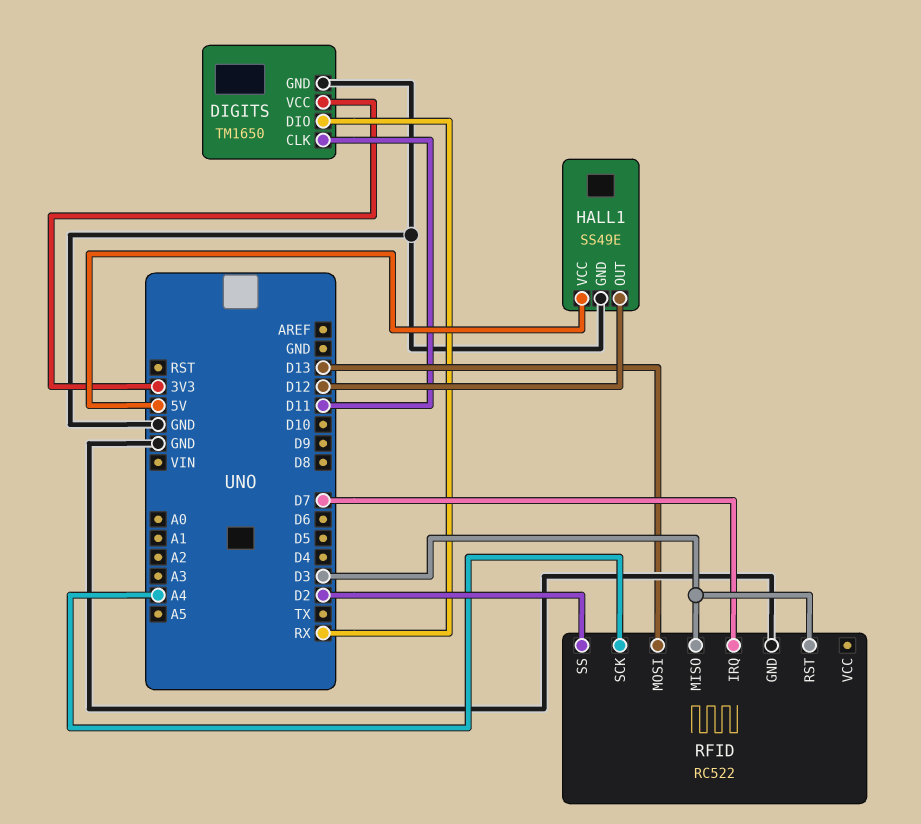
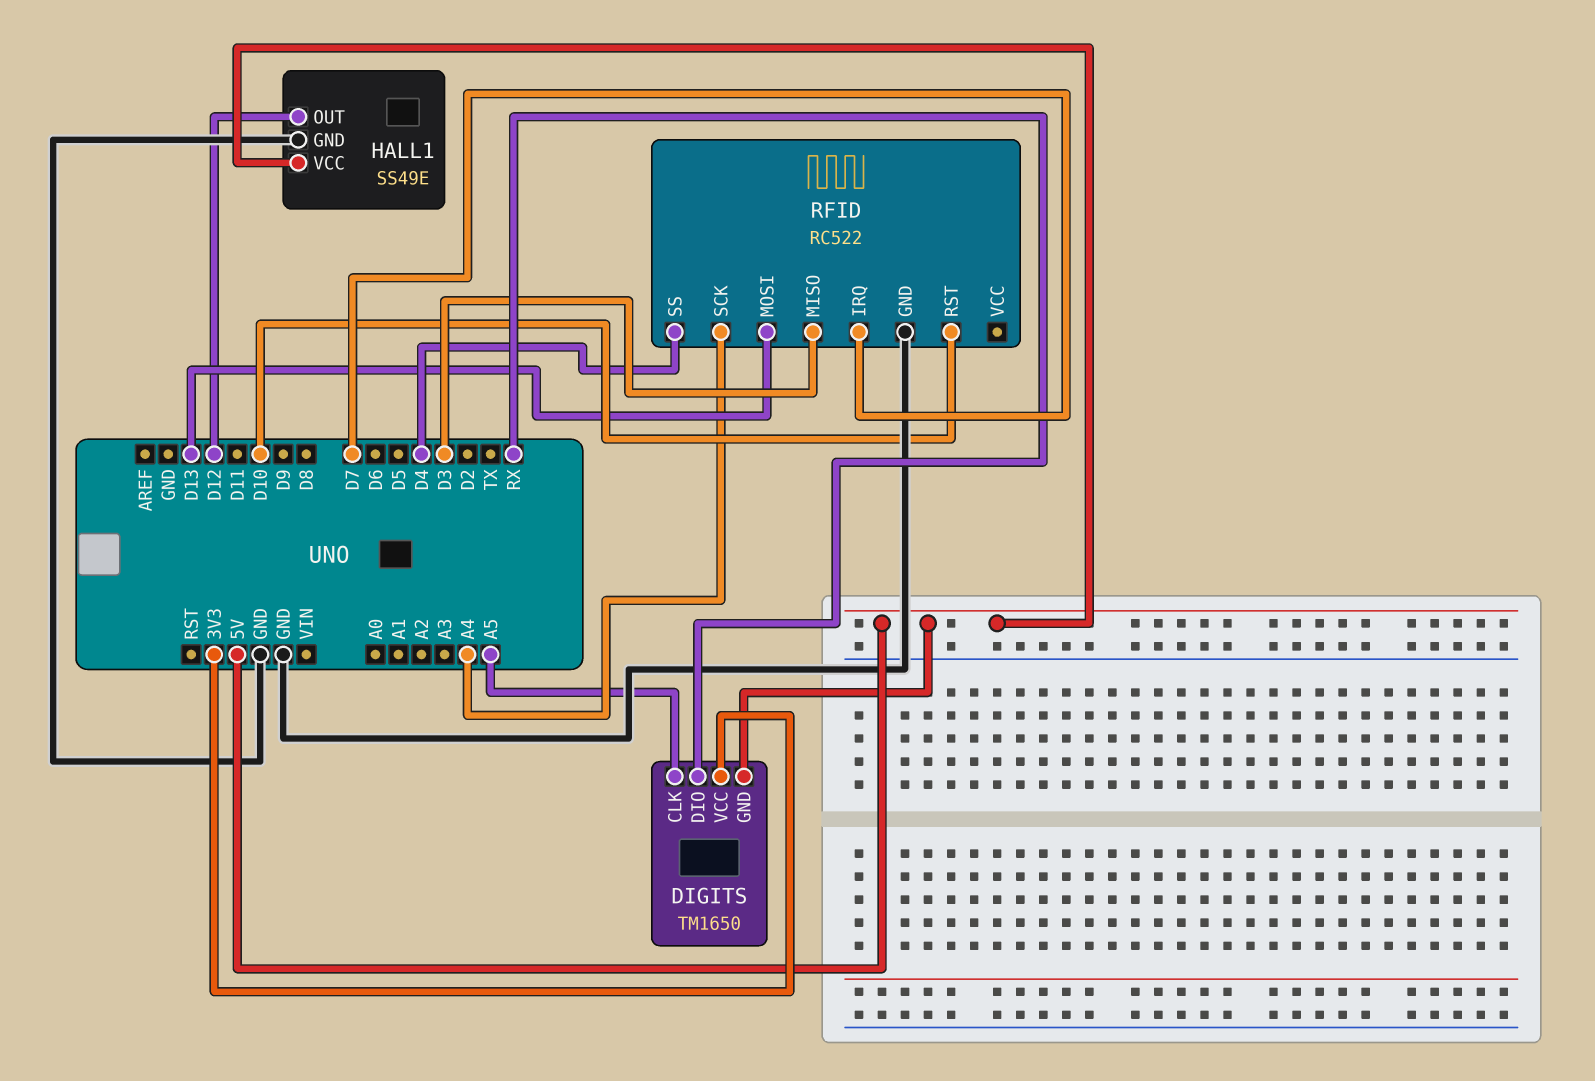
DIGITS pin CLK: D11 -> A5
DIGITS pin GND: GND -> 5V
RFID pin RST: D3 -> D10
RFID pin SS: D2 -> D4

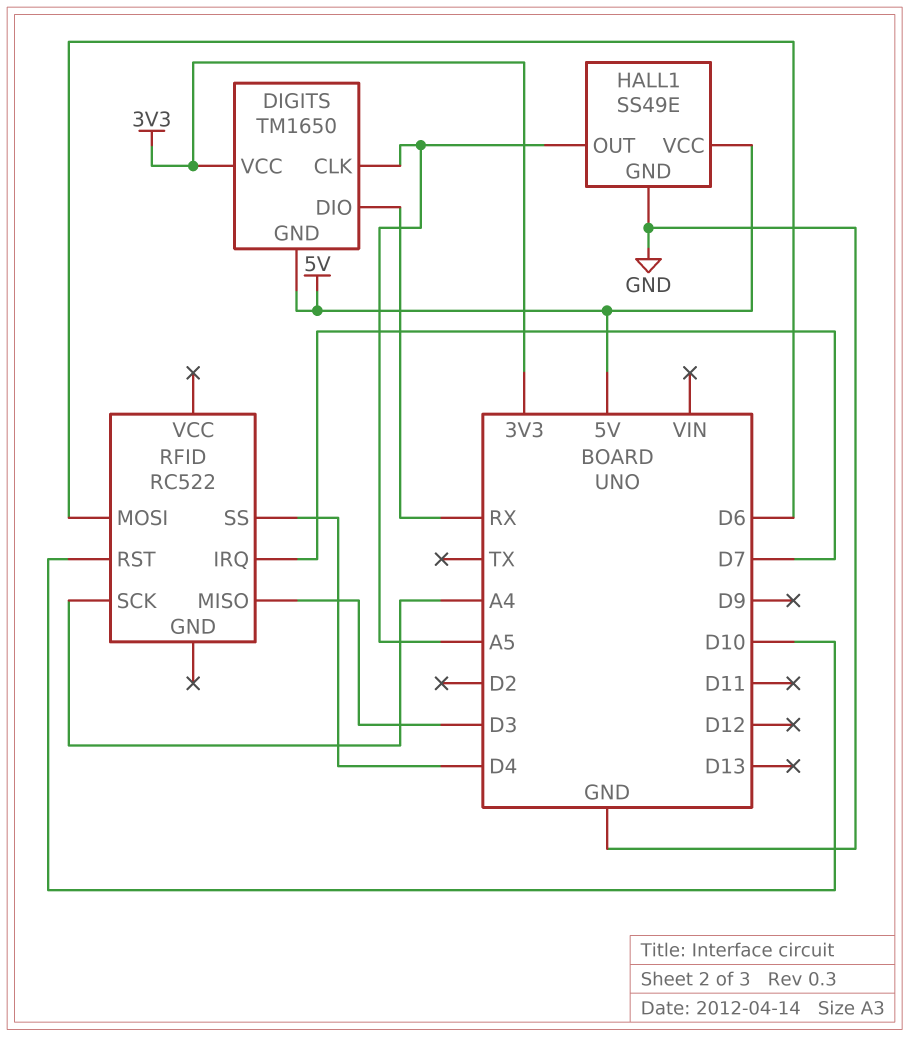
HALL1 pin OUT: D12 -> A5
RFID pin GND: GND -> none
RFID pin MOSI: D13 -> D6

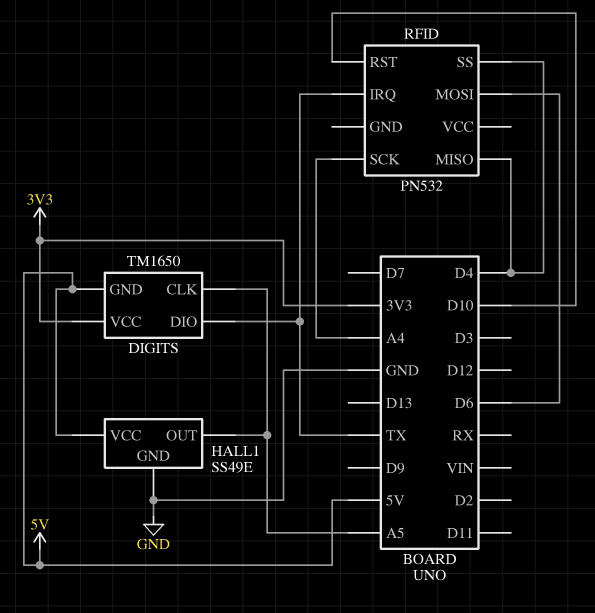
DIGITS pin DIO: RX -> TX
RFID: RC522 -> PN532
RFID pin IRQ: D7 -> TX
RFID pin MISO: D3 -> D4

